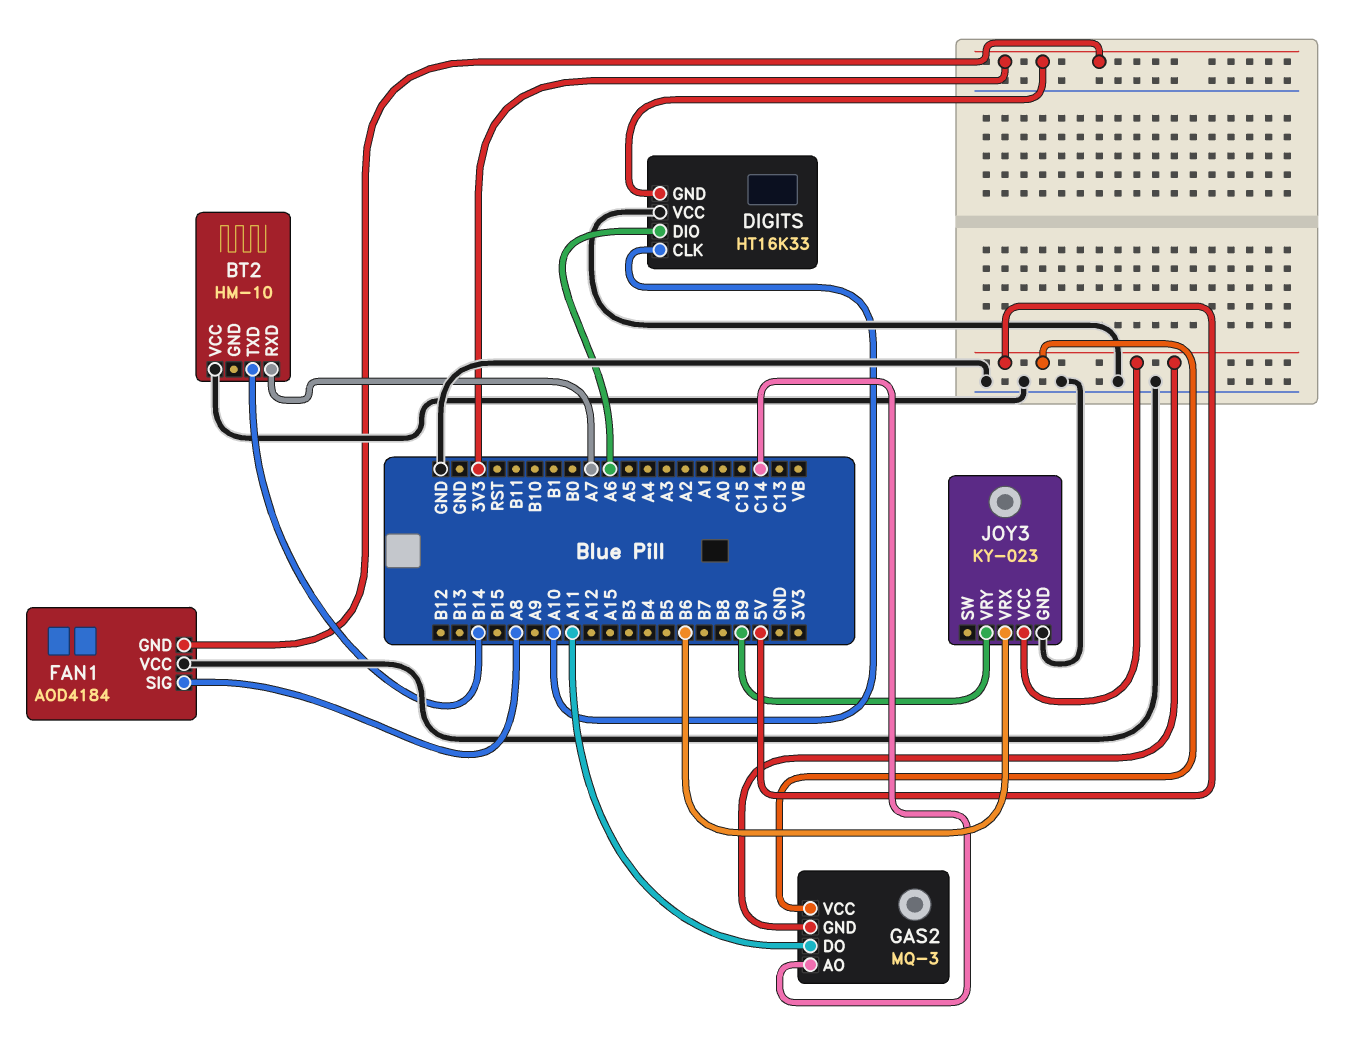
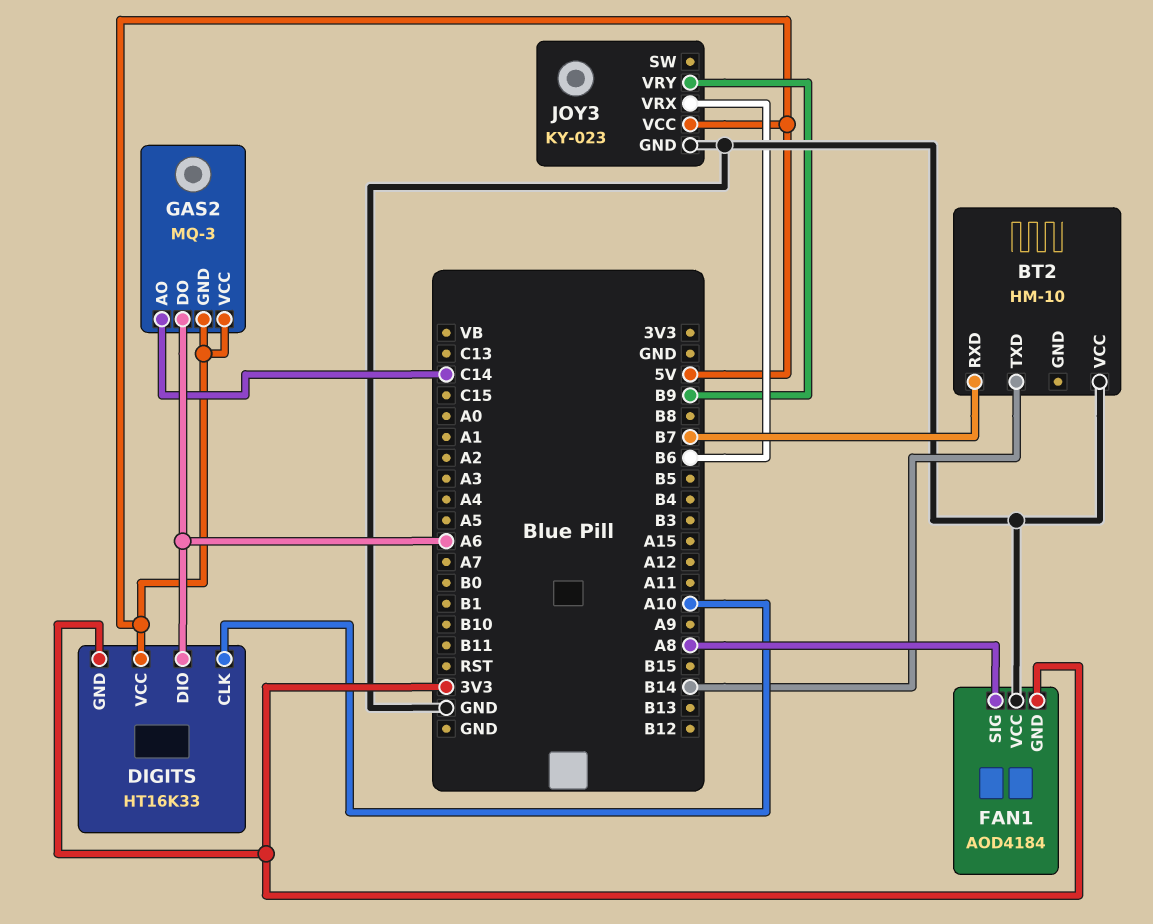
BT2 pin RXD: A7 -> B7
DIGITS pin VCC: GND -> 5V
GAS2 pin DO: A11 -> A6

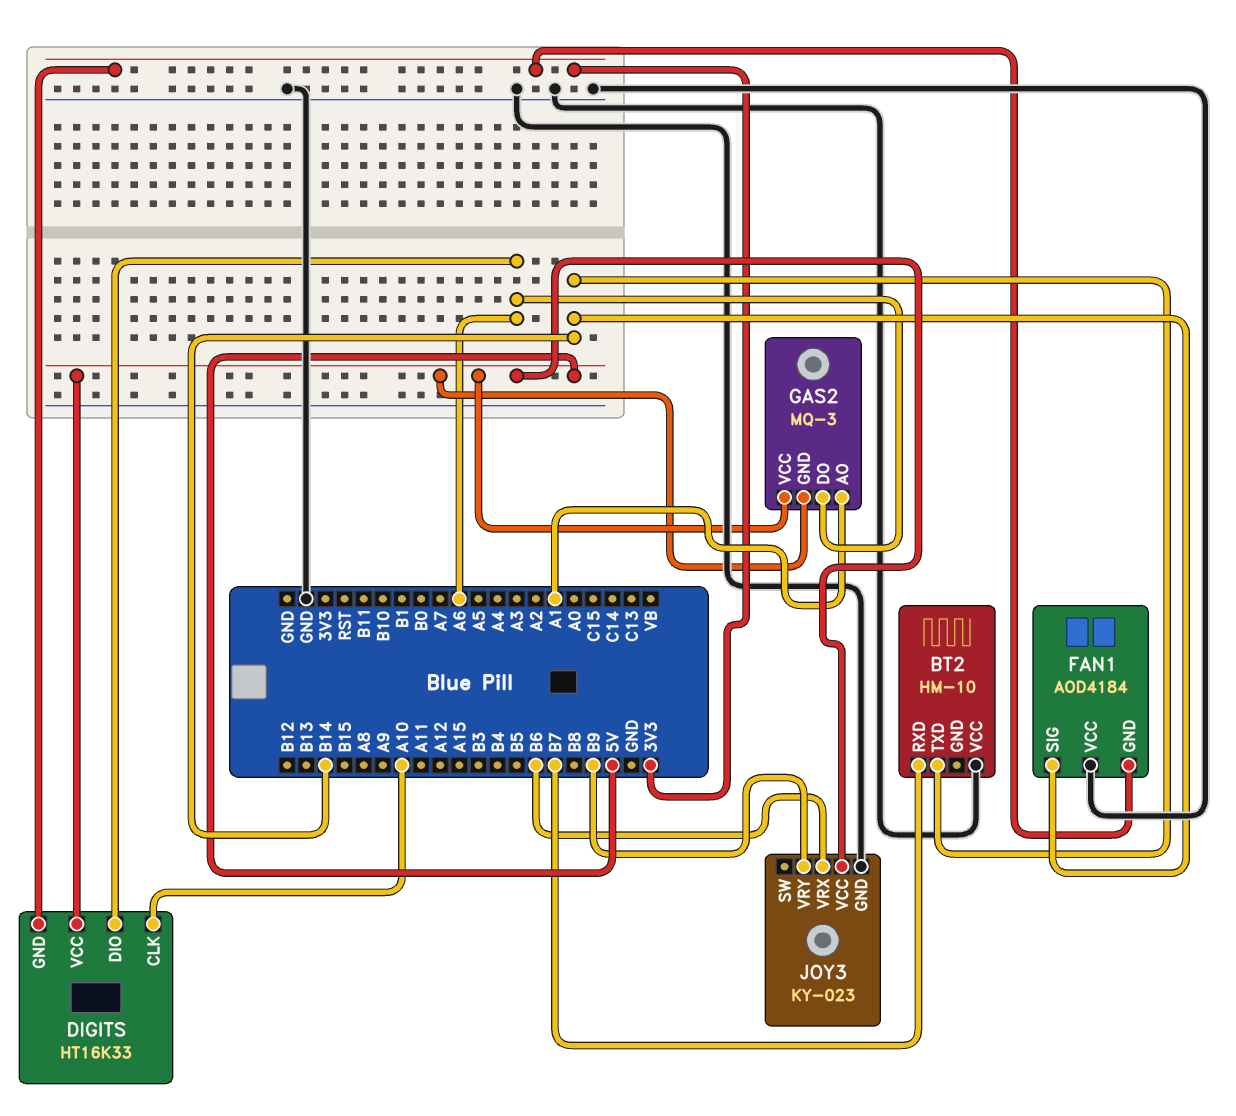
FAN1 pin SIG: A8 -> B14
GAS2 pin AO: C14 -> A1

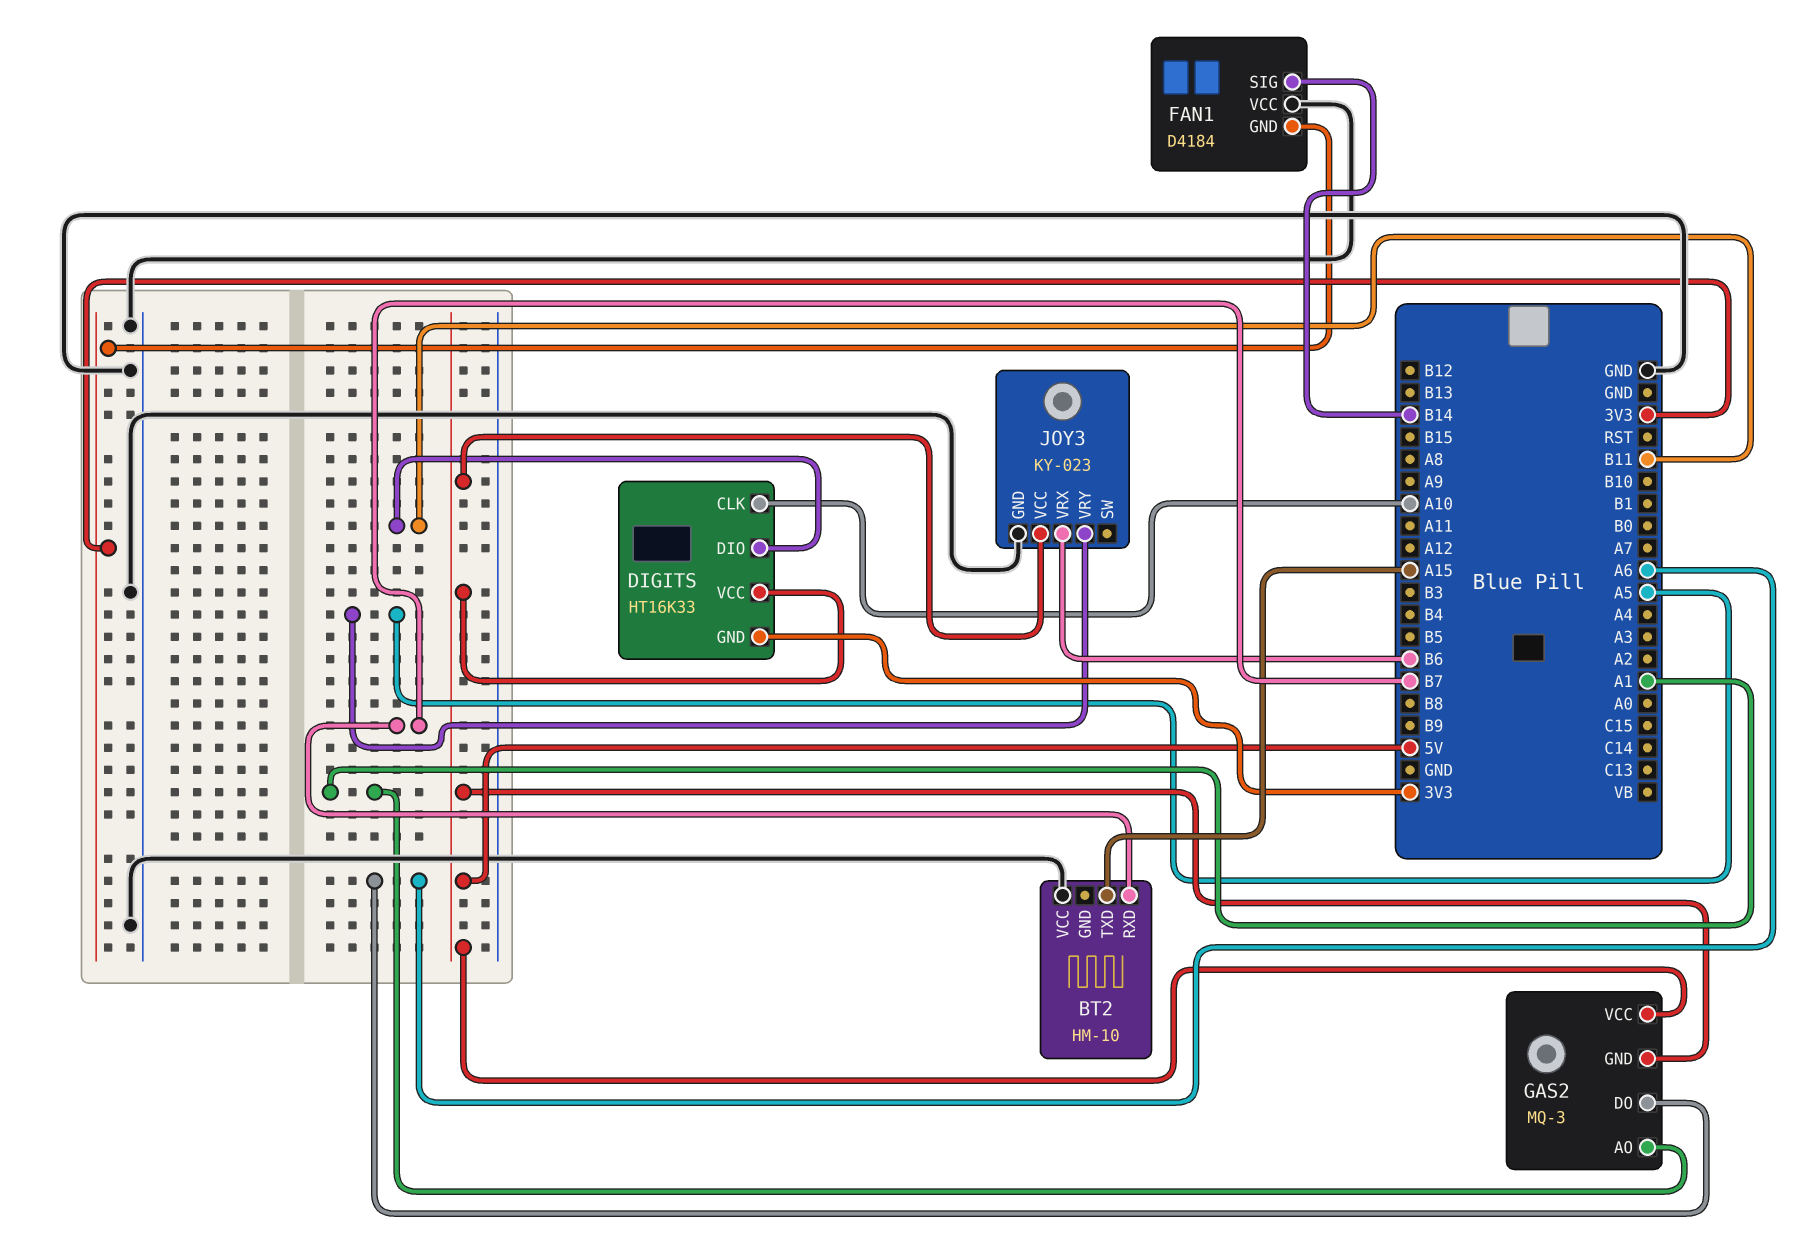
BT2 pin TXD: B14 -> A15
DIGITS pin DIO: A6 -> B11
FAN1: AOD4184 -> D4184
JOY3 pin VRY: B9 -> A5

